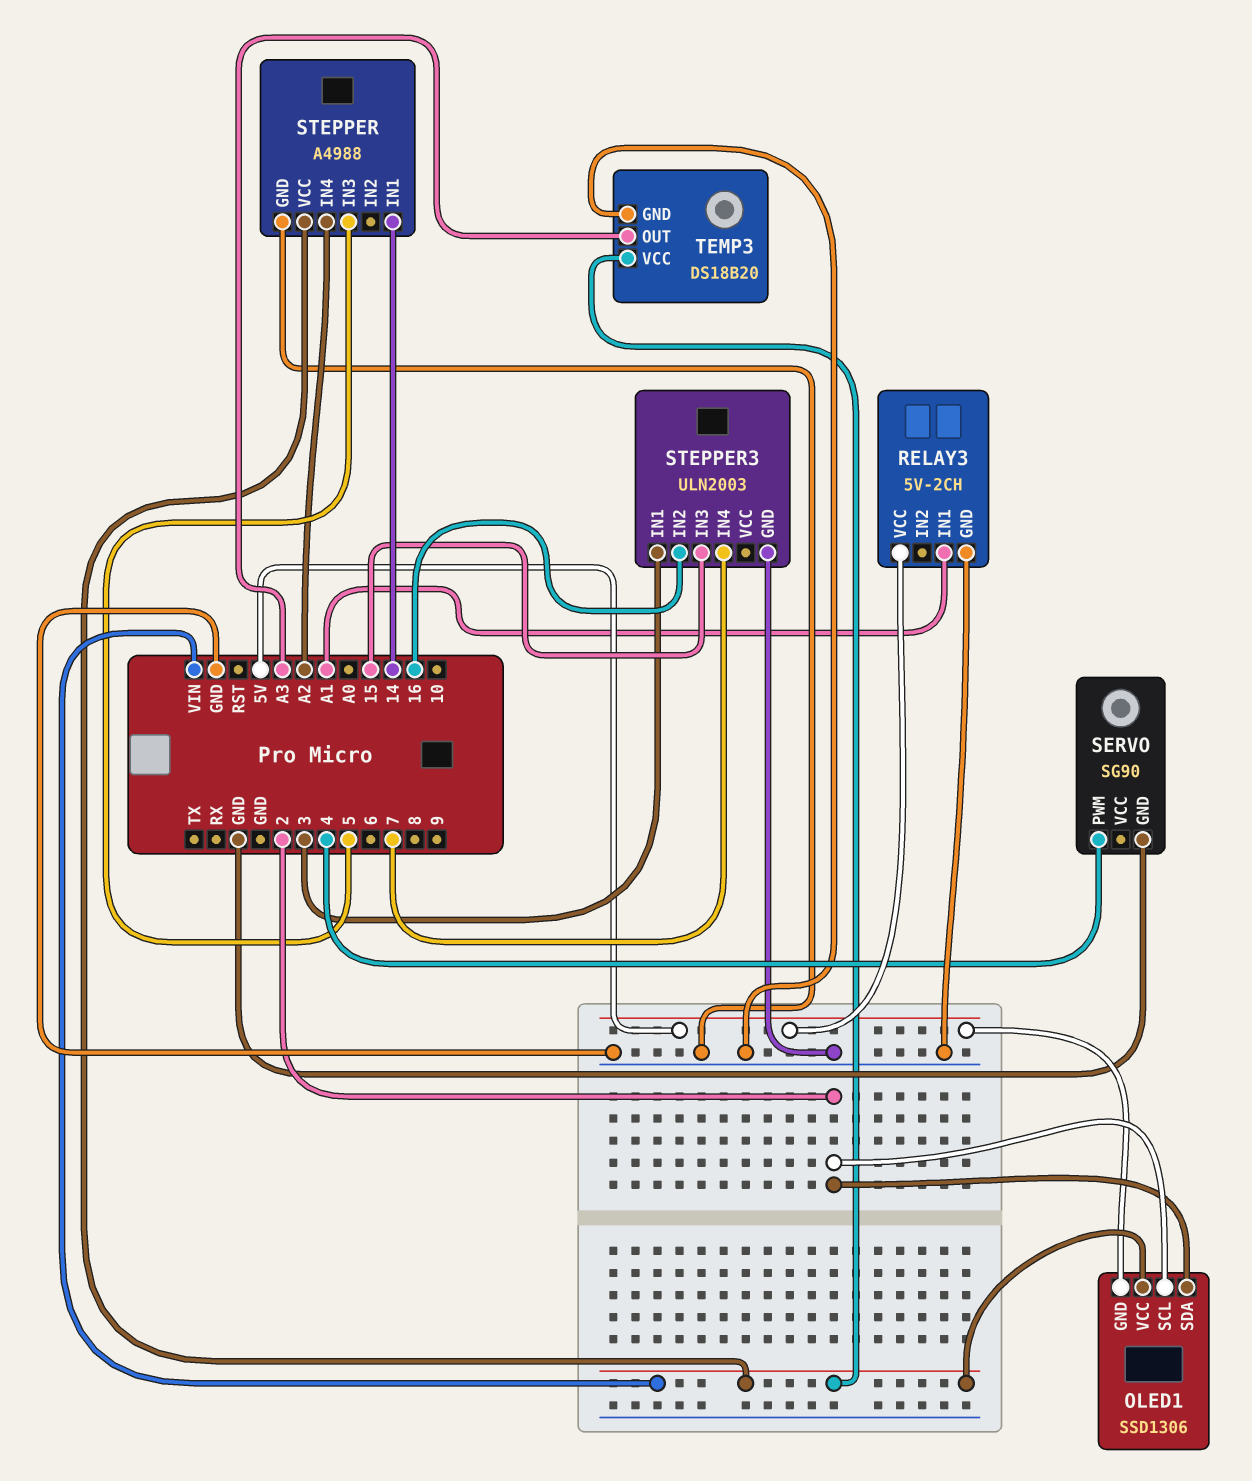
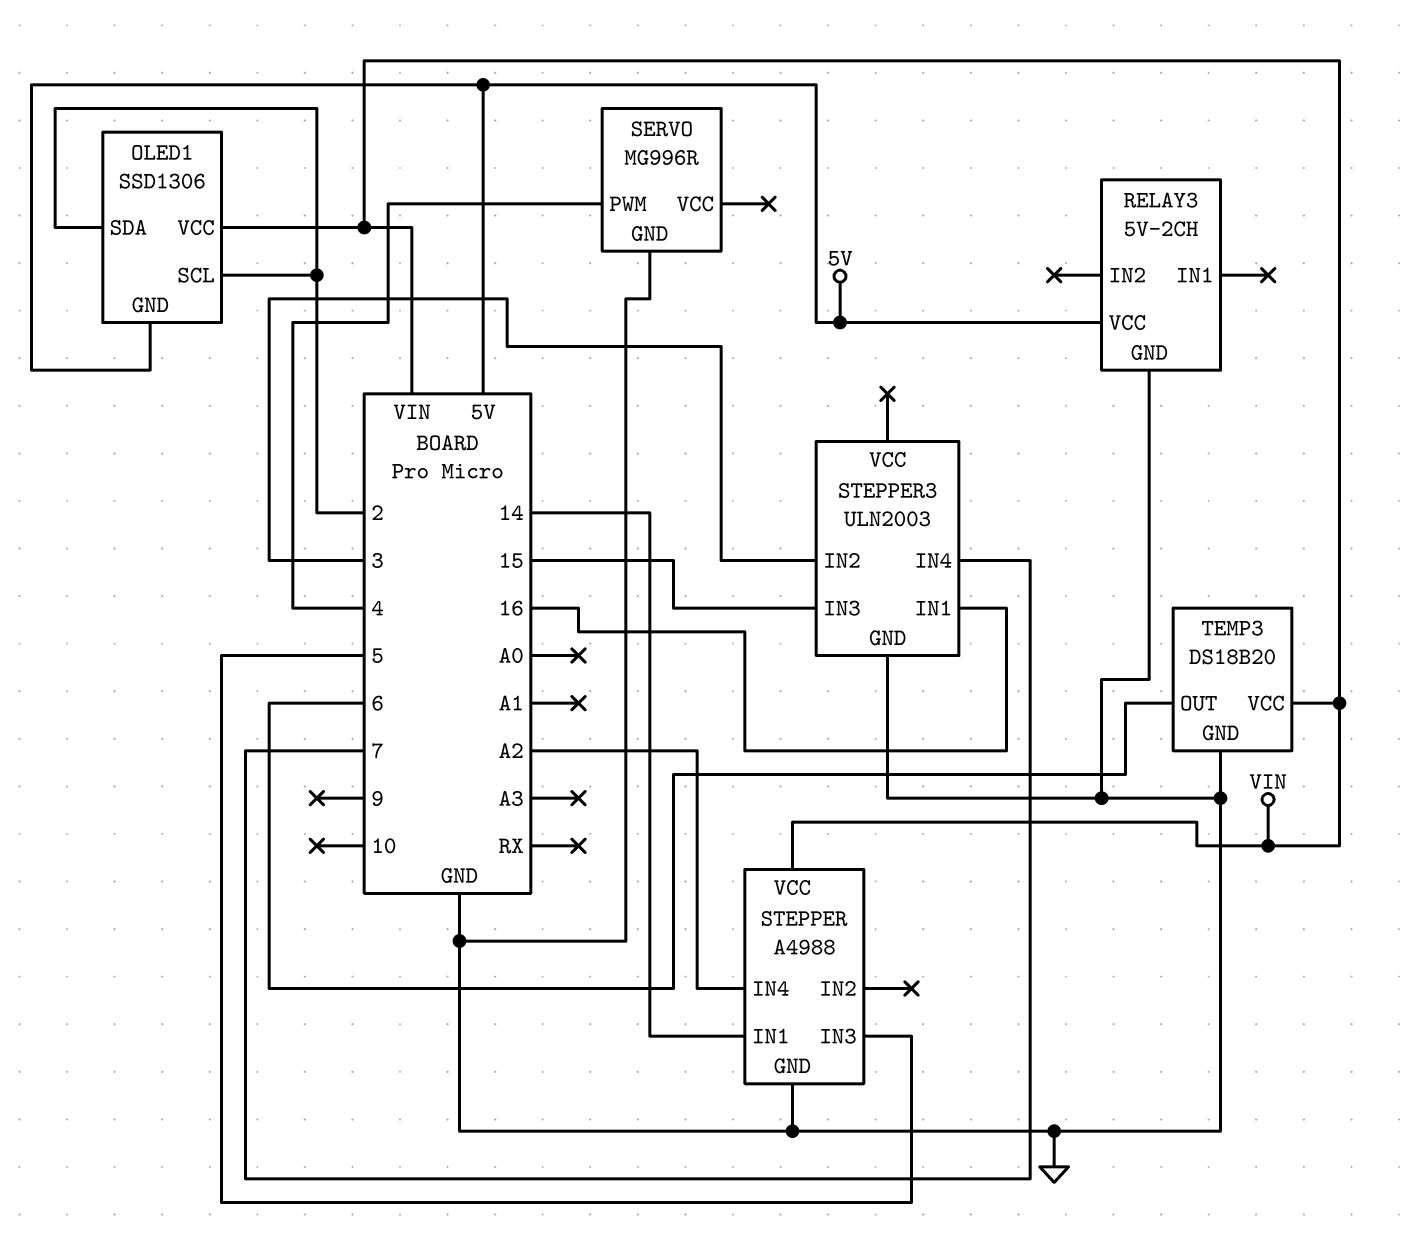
RELAY3 pin IN1: A1 -> none
SERVO: SG90 -> MG996R
STEPPER3 pin IN1: 3 -> 16
STEPPER3 pin IN2: 16 -> 3
TEMP3 pin OUT: A3 -> 6

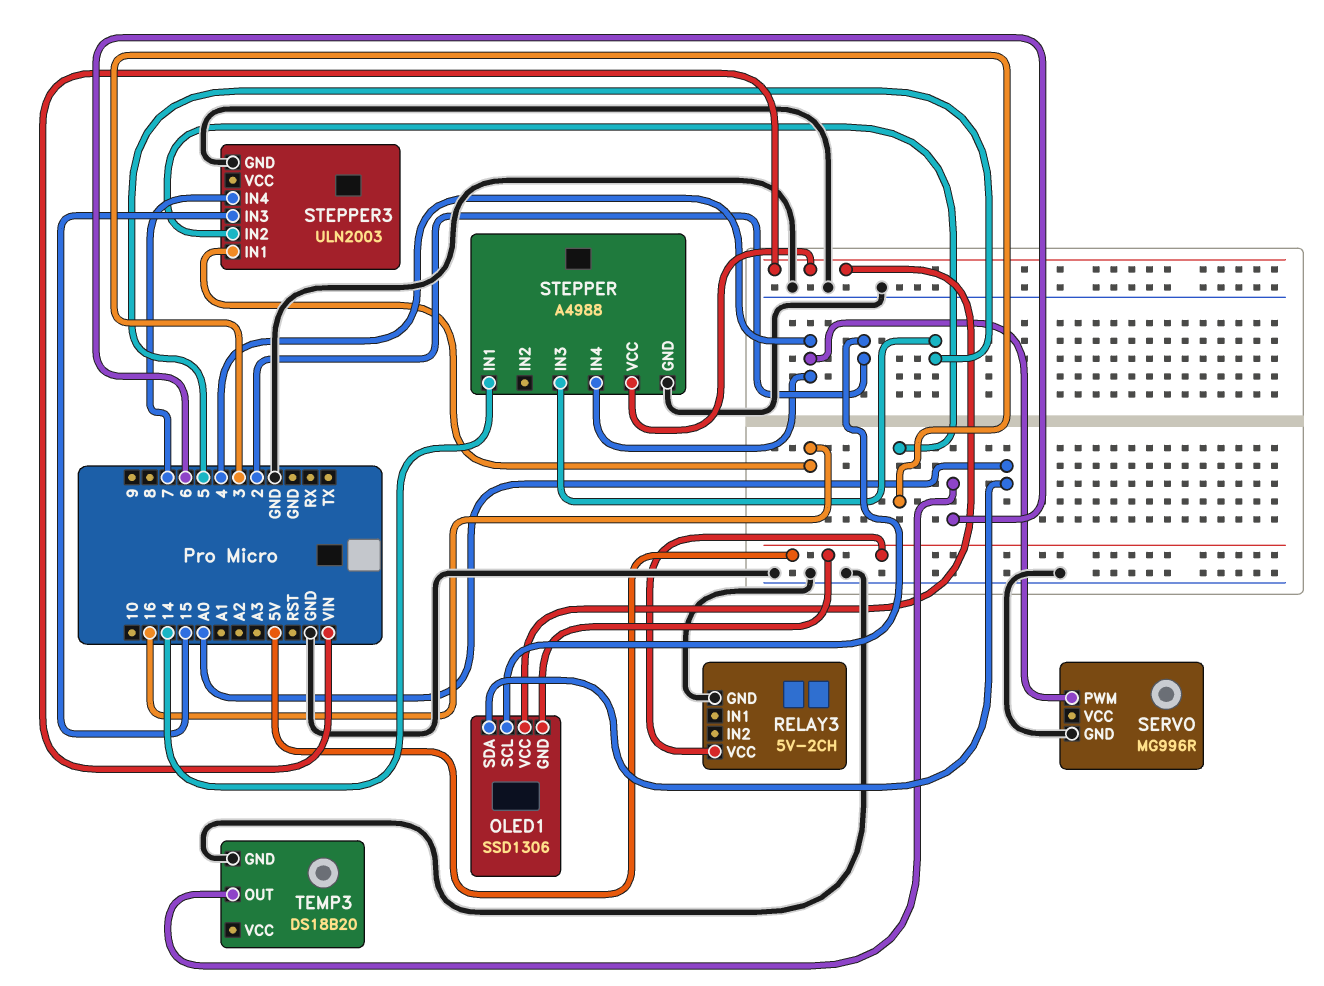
OLED1 pin SDA: 2 -> A0
STEPPER pin IN4: A2 -> 4
TEMP3 pin VCC: VIN -> none

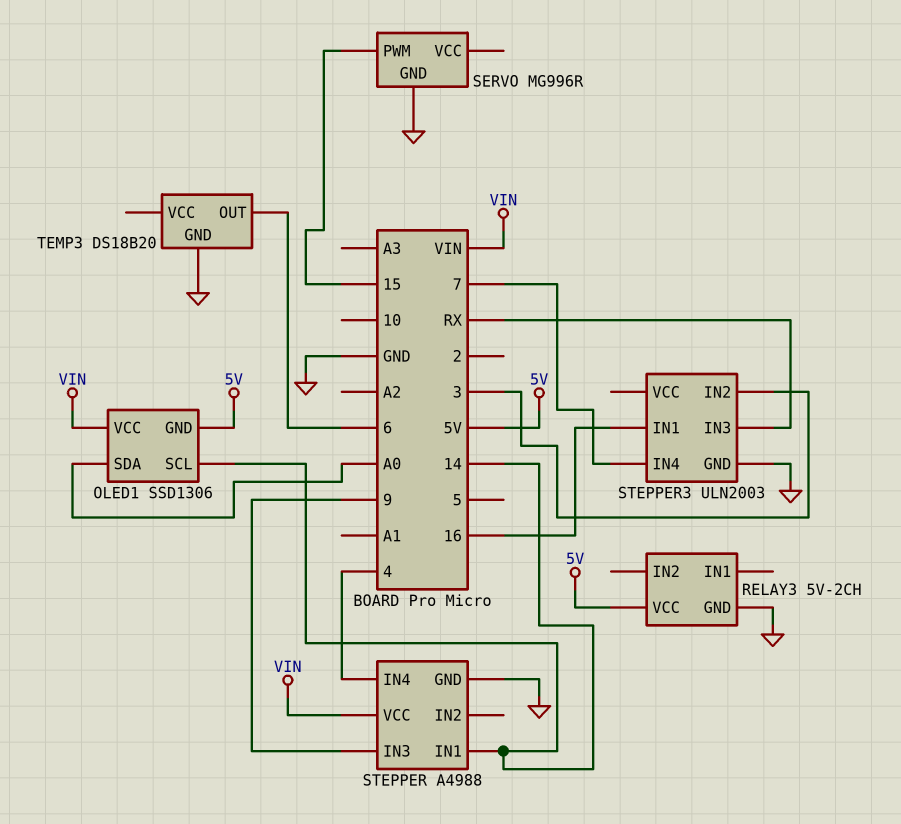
OLED1 pin SCL: 2 -> 14
SERVO pin PWM: 4 -> 15
STEPPER pin IN3: 5 -> 9
STEPPER3 pin IN3: 15 -> RX

